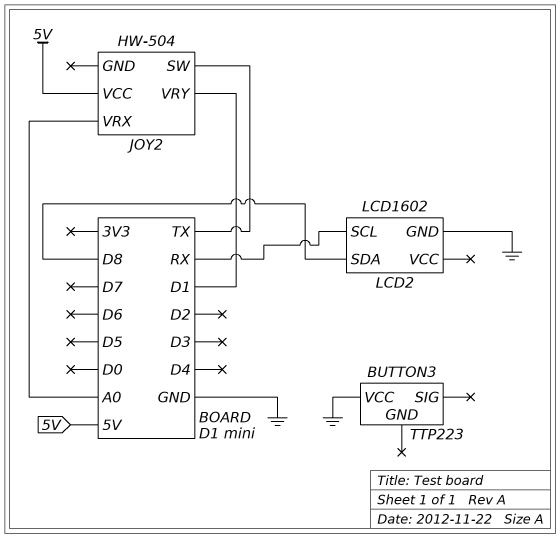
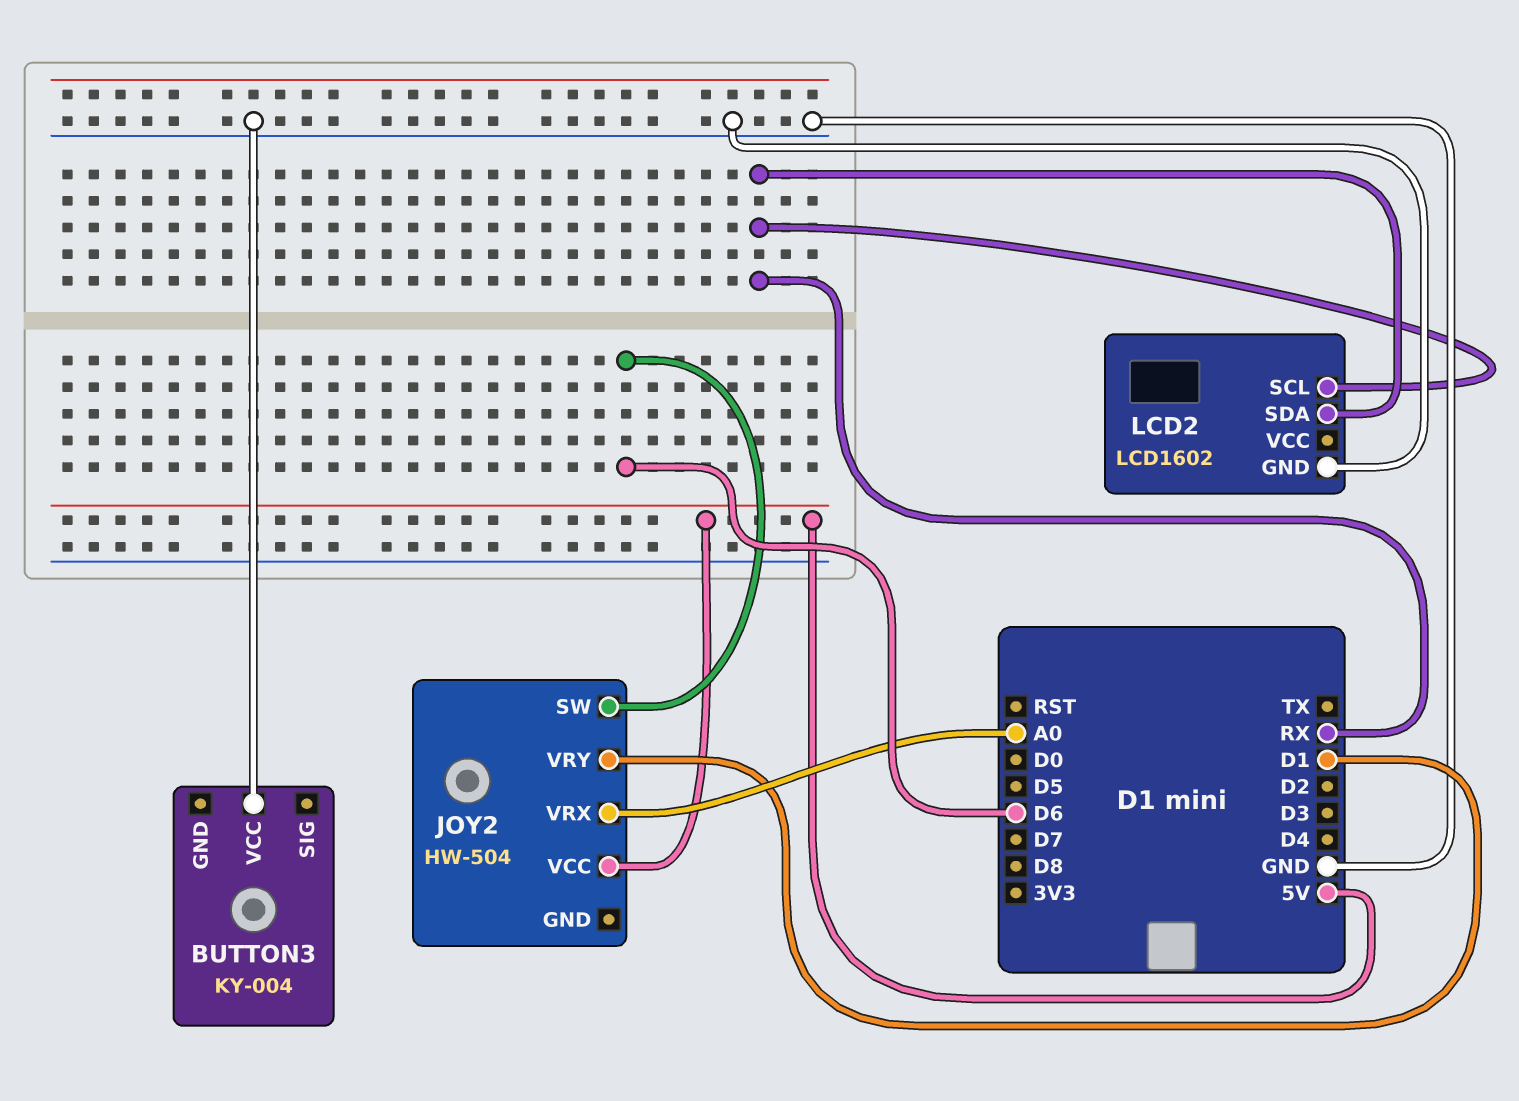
BUTTON3: TTP223 -> KY-004
JOY2 pin SW: TX -> D6
LCD2 pin SDA: D8 -> RX

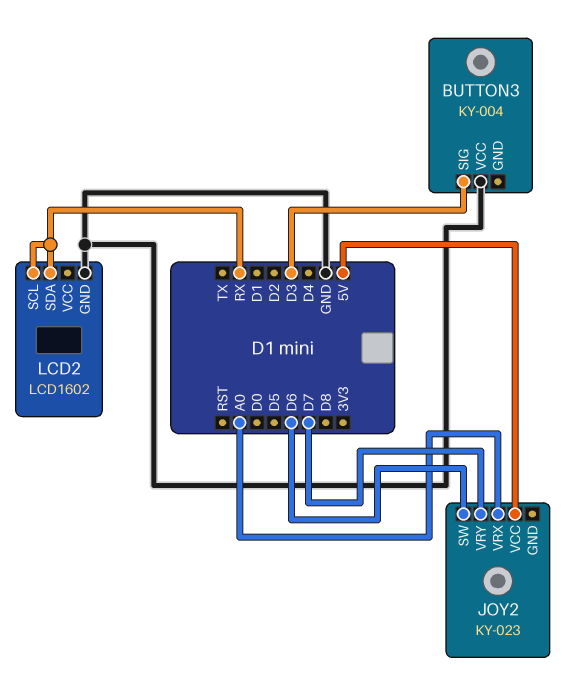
BUTTON3 pin SIG: none -> D3
JOY2: HW-504 -> KY-023
JOY2 pin VRY: D1 -> D7

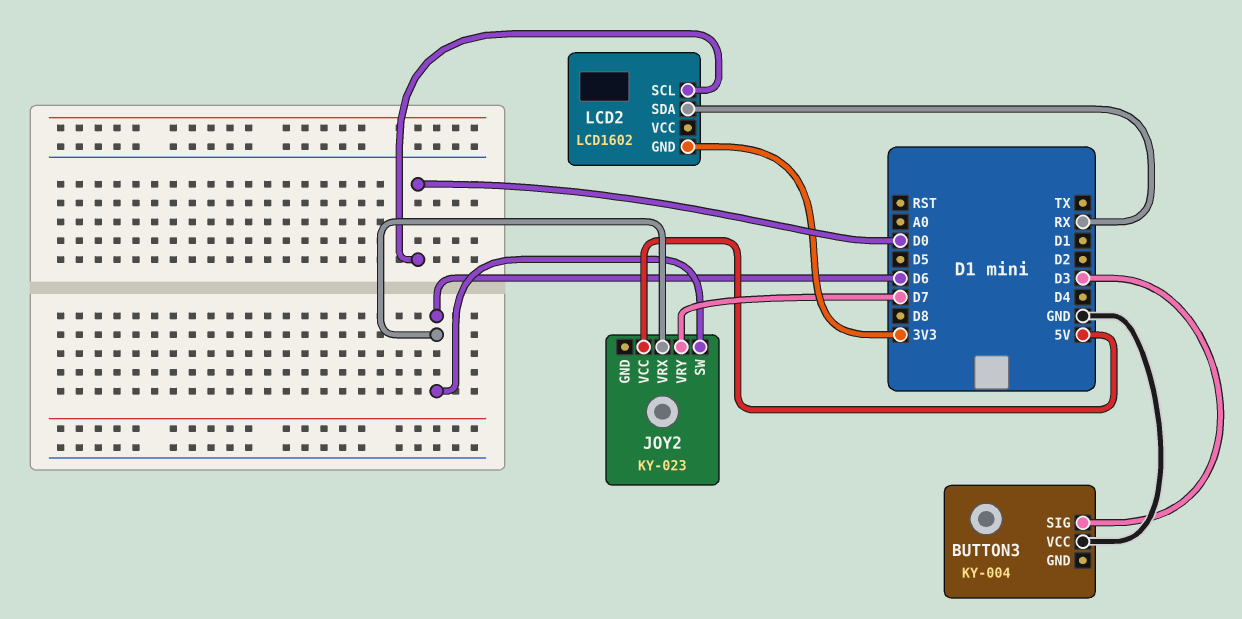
JOY2 pin VRX: A0 -> D6
LCD2 pin GND: GND -> 3V3
LCD2 pin SCL: RX -> D0

